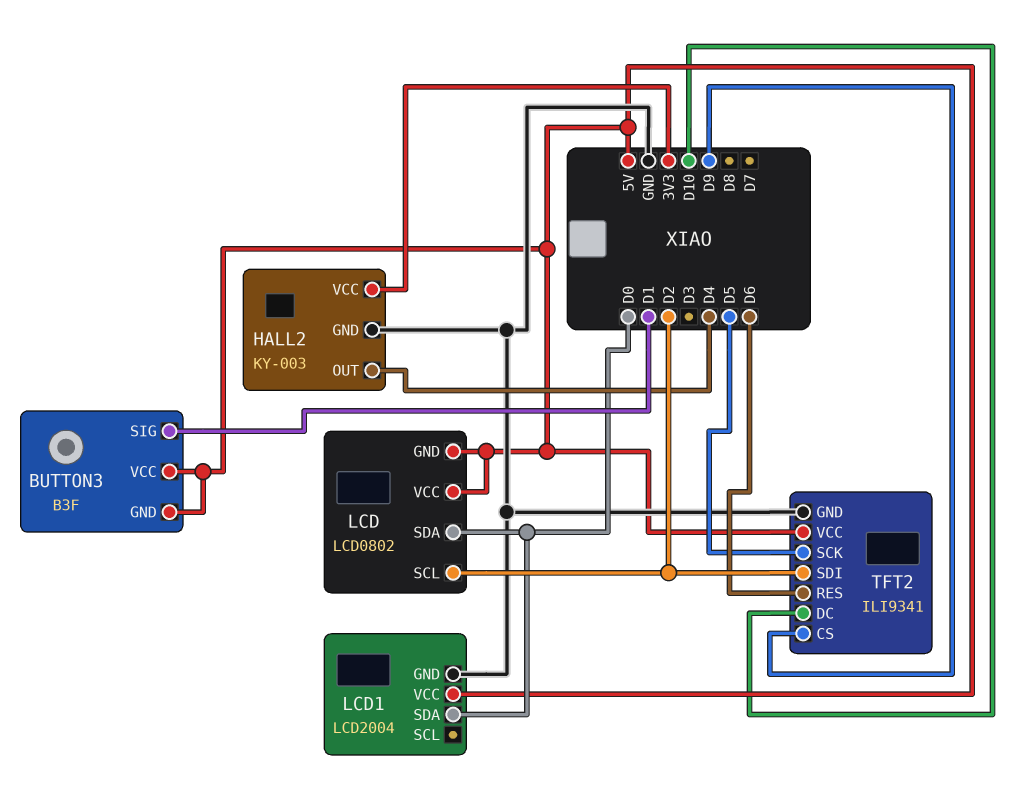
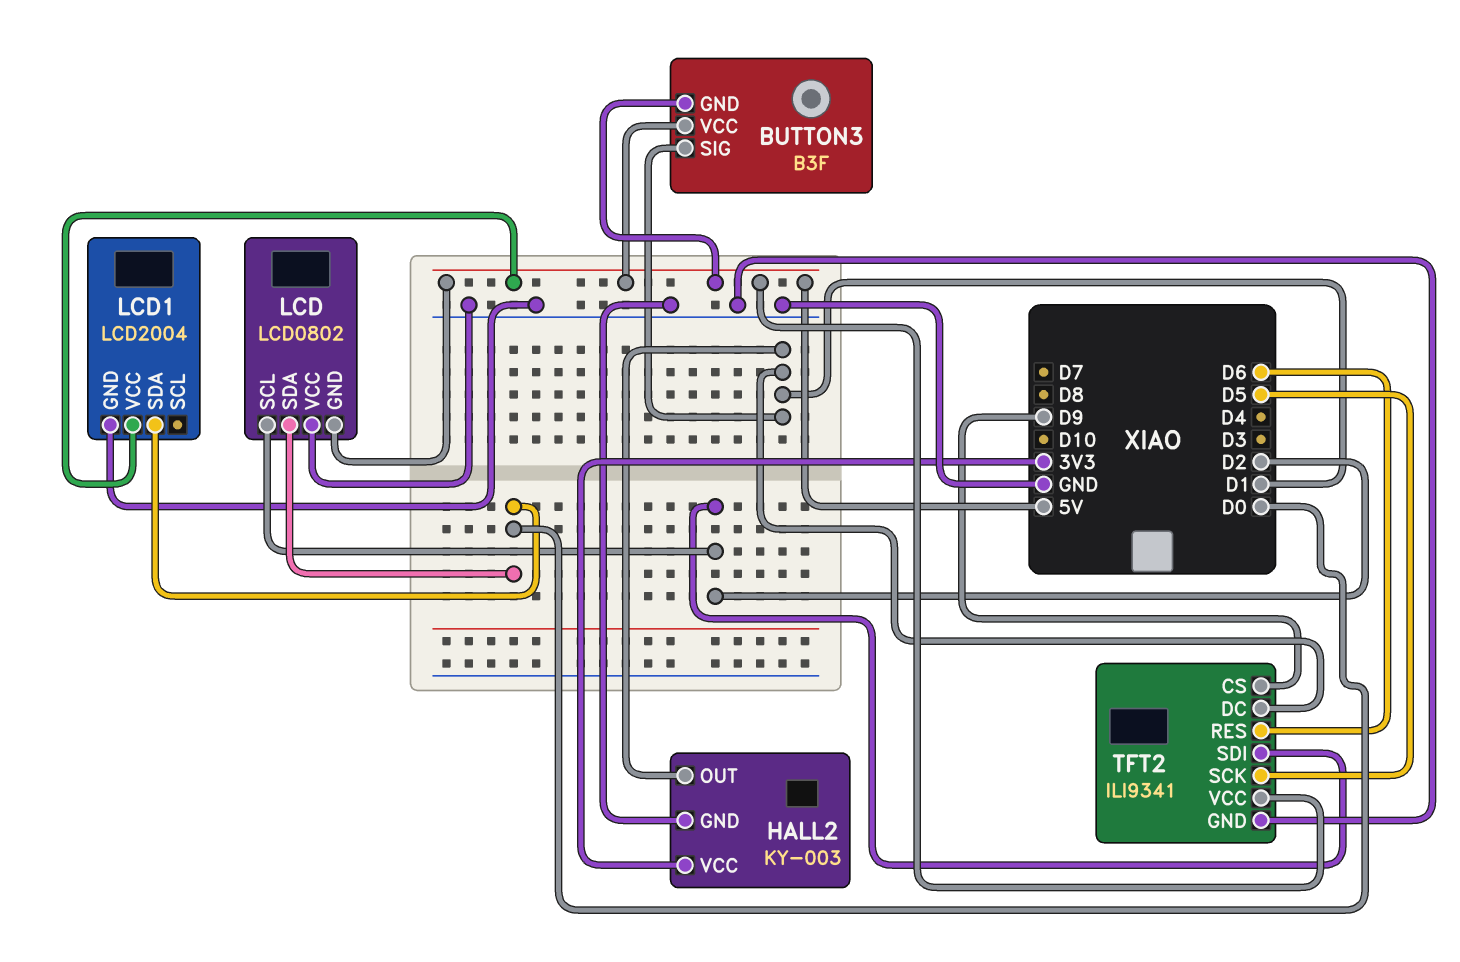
HALL2 pin OUT: D4 -> D1
LCD pin VCC: 5V -> GND
TFT2 pin DC: D10 -> D1

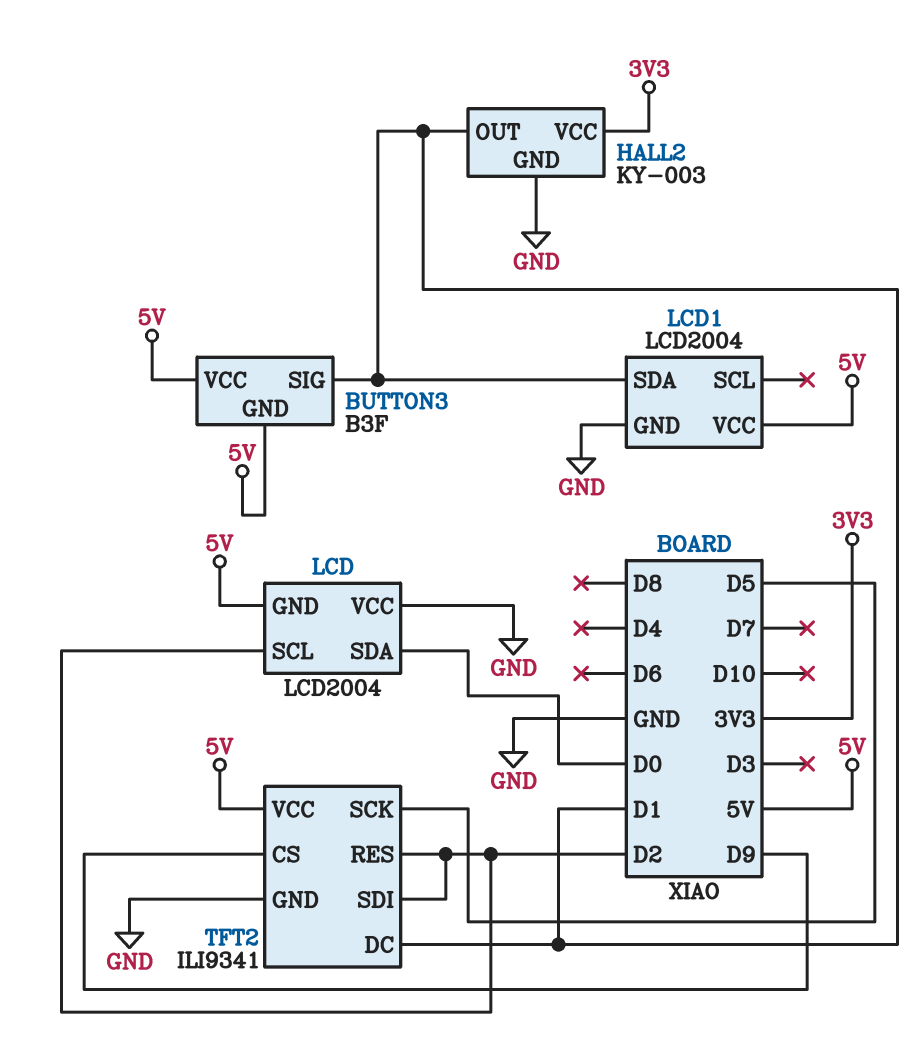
LCD: LCD0802 -> LCD2004
LCD1 pin SDA: D0 -> D1
TFT2 pin RES: D6 -> D2

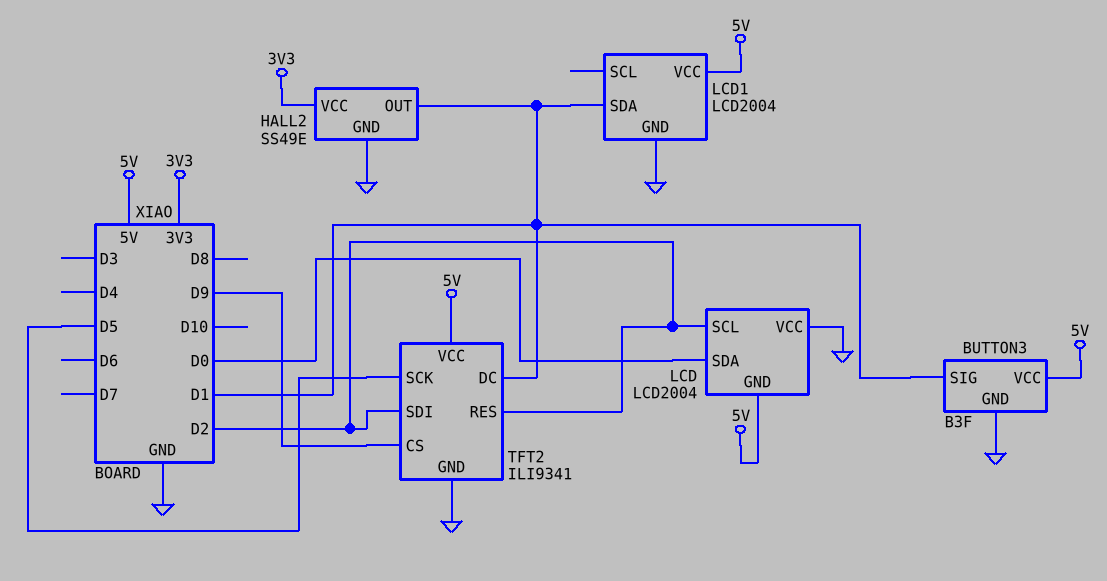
BUTTON3 pin GND: 5V -> GND
HALL2: KY-003 -> SS49E

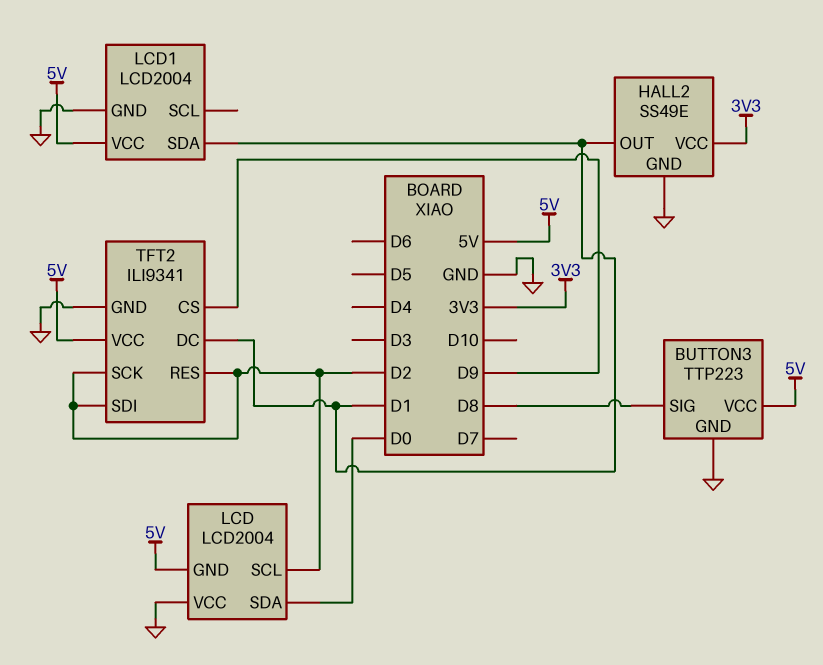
BUTTON3: B3F -> TTP223
BUTTON3 pin SIG: D1 -> D8
TFT2 pin SCK: D5 -> D2

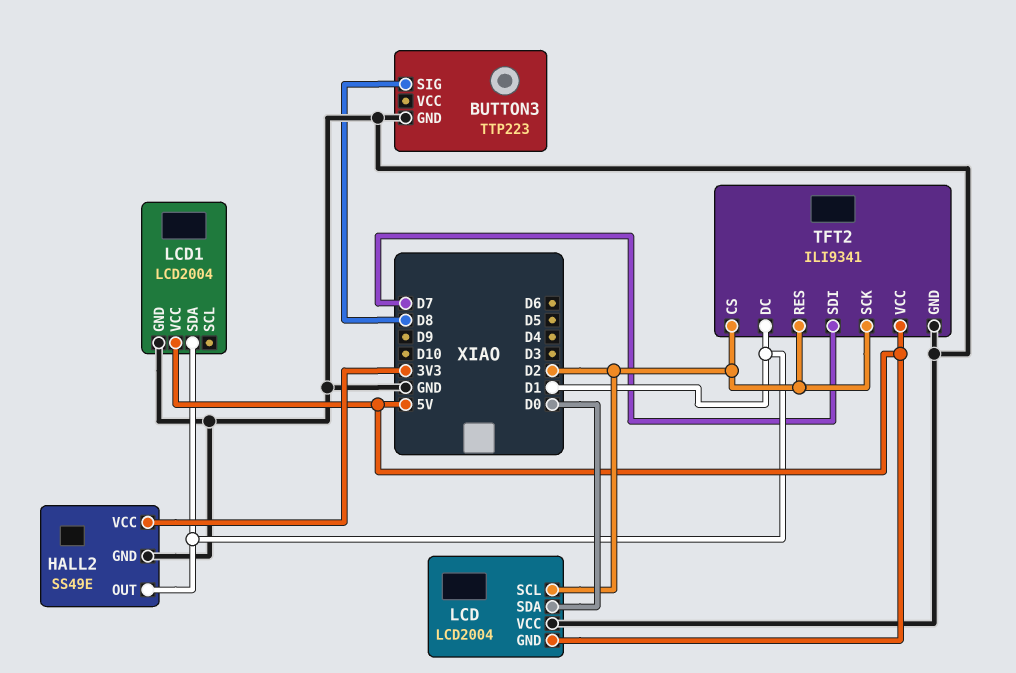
BUTTON3 pin VCC: 5V -> none
TFT2 pin CS: D9 -> D2
TFT2 pin SDI: D2 -> D7

